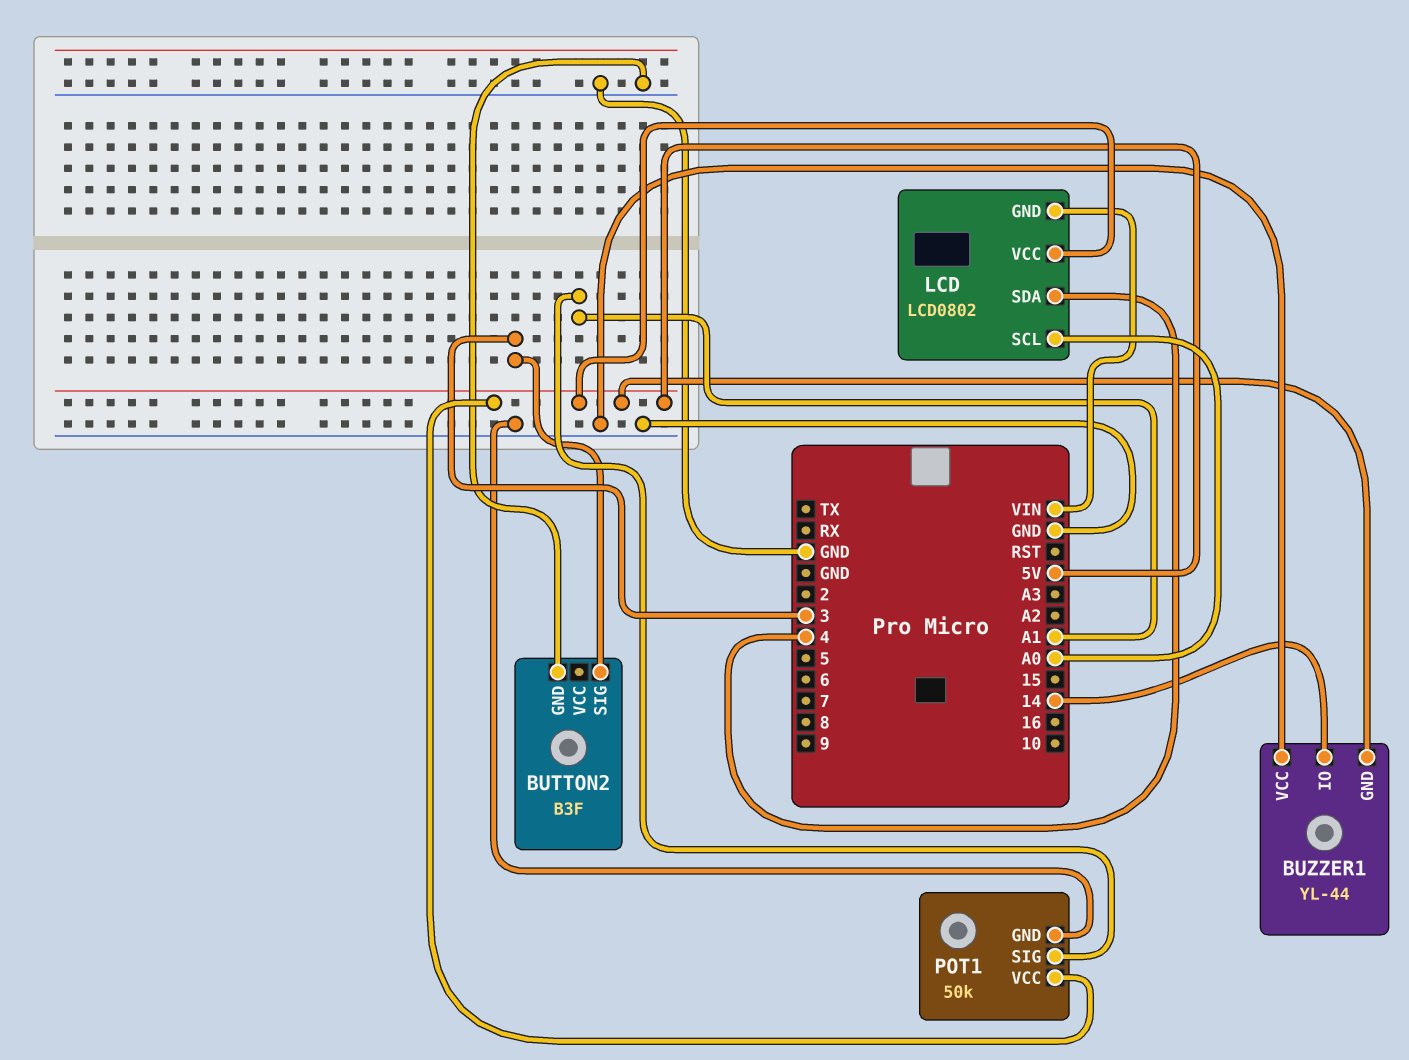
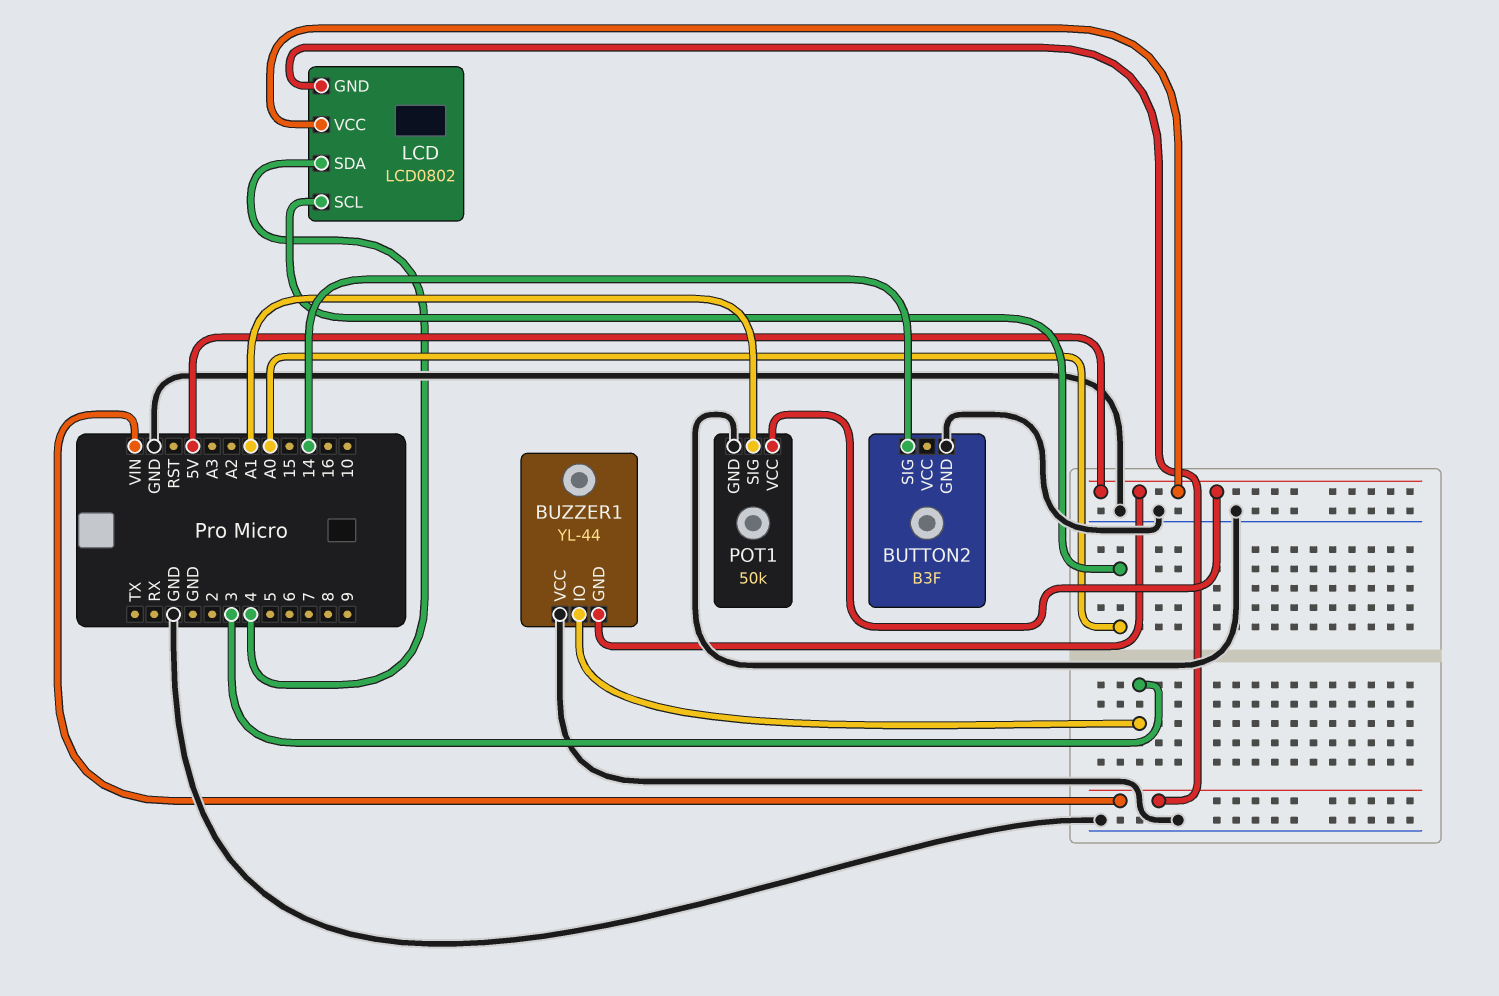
BUTTON2 pin SIG: 3 -> 14
BUZZER1 pin IO: 14 -> 3

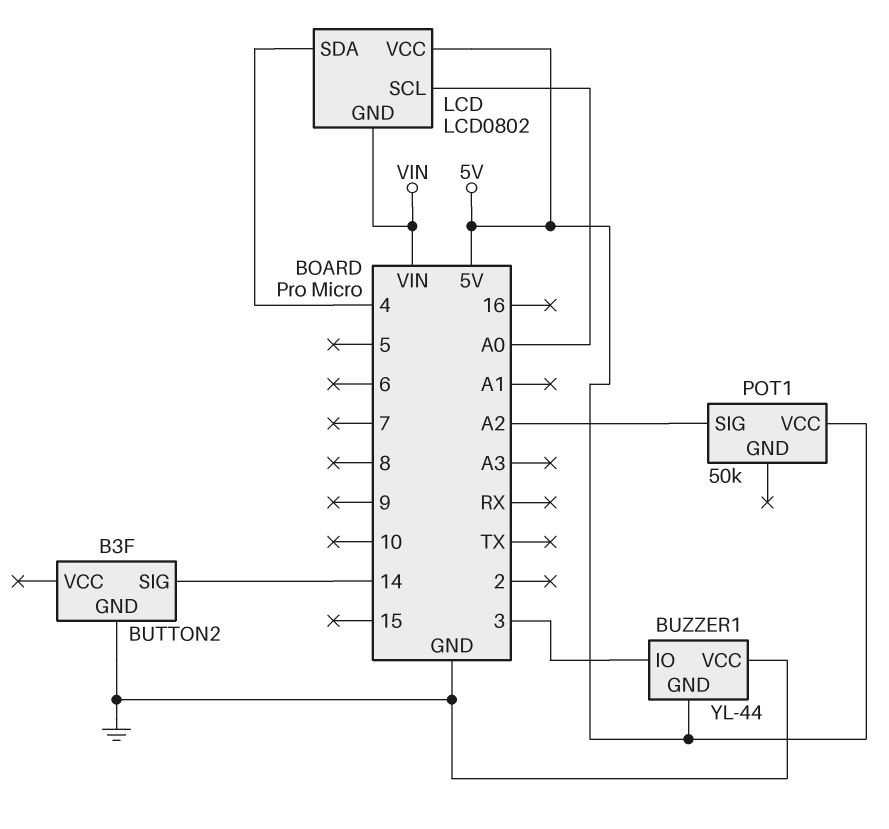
POT1 pin GND: GND -> none
POT1 pin SIG: A1 -> A2

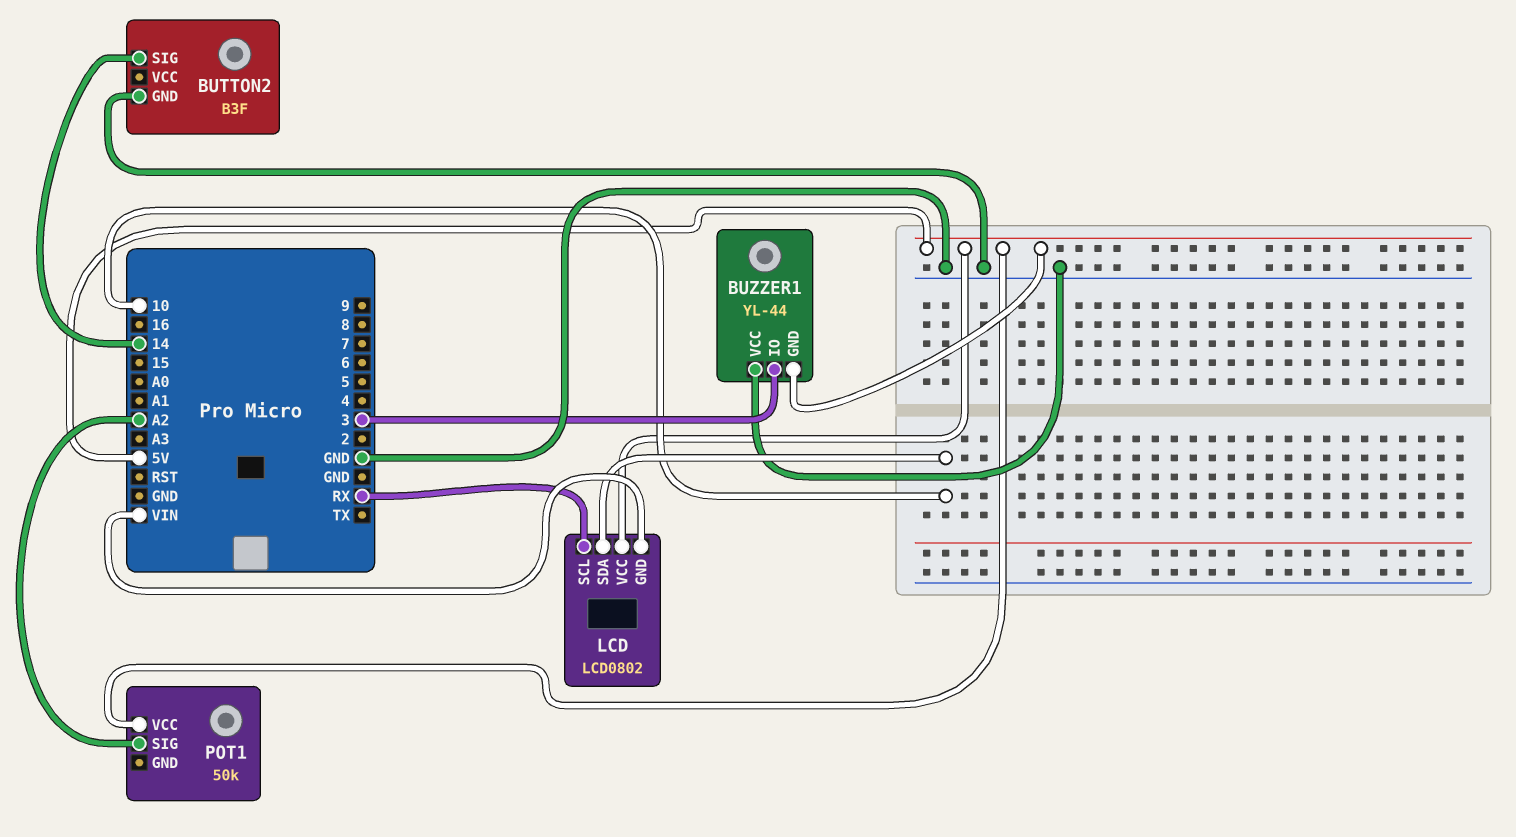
LCD pin SCL: A0 -> RX
LCD pin SDA: 4 -> 10

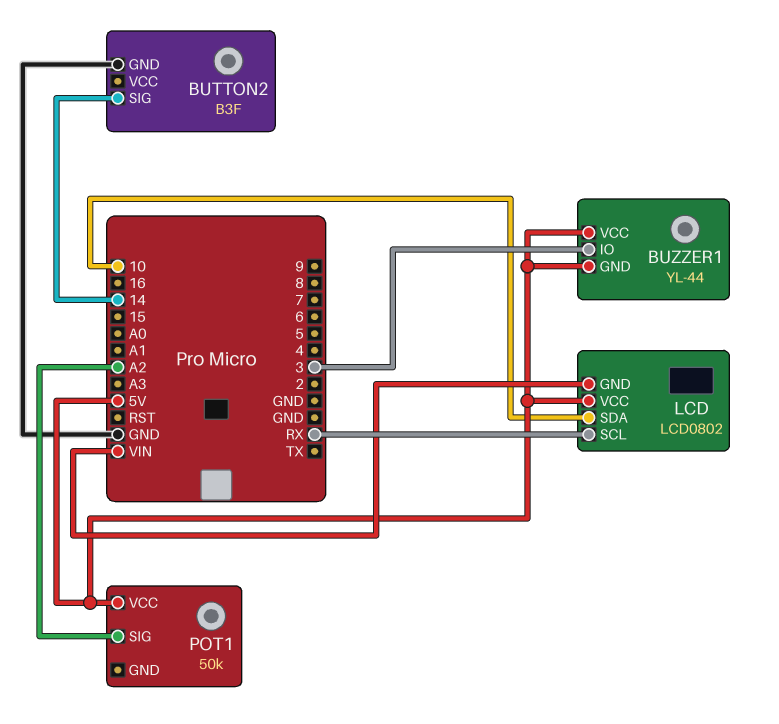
BUZZER1 pin VCC: GND -> 5V

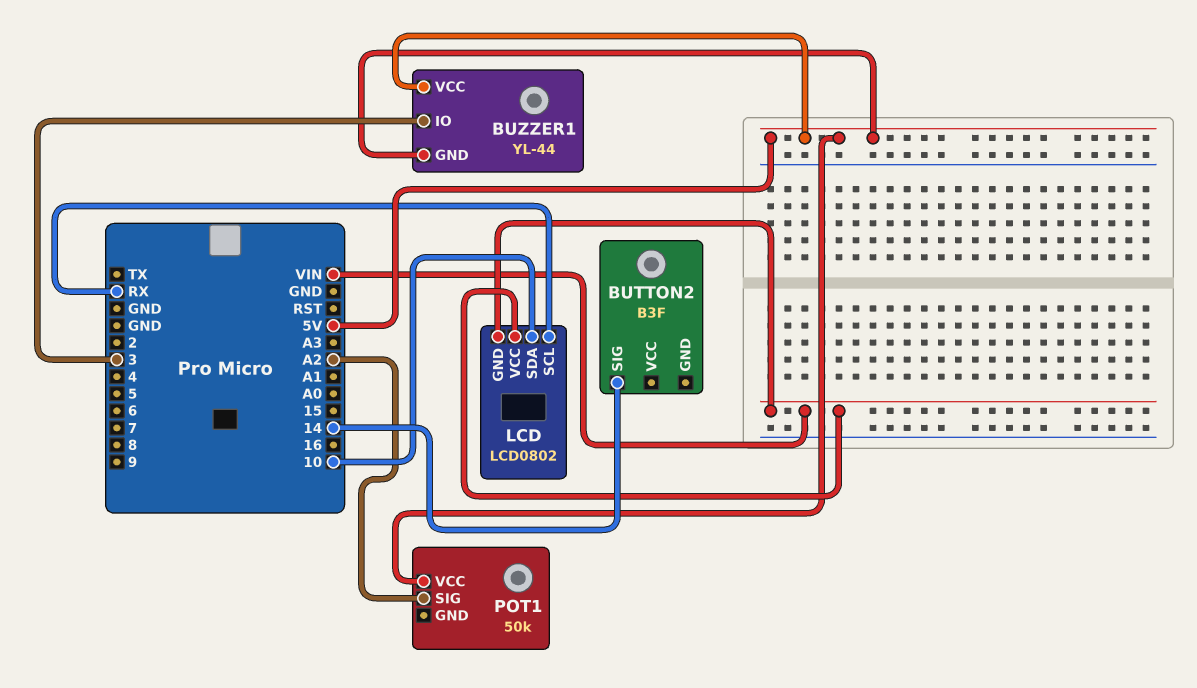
BUTTON2 pin GND: GND -> none
LCD pin VCC: 5V -> VIN

